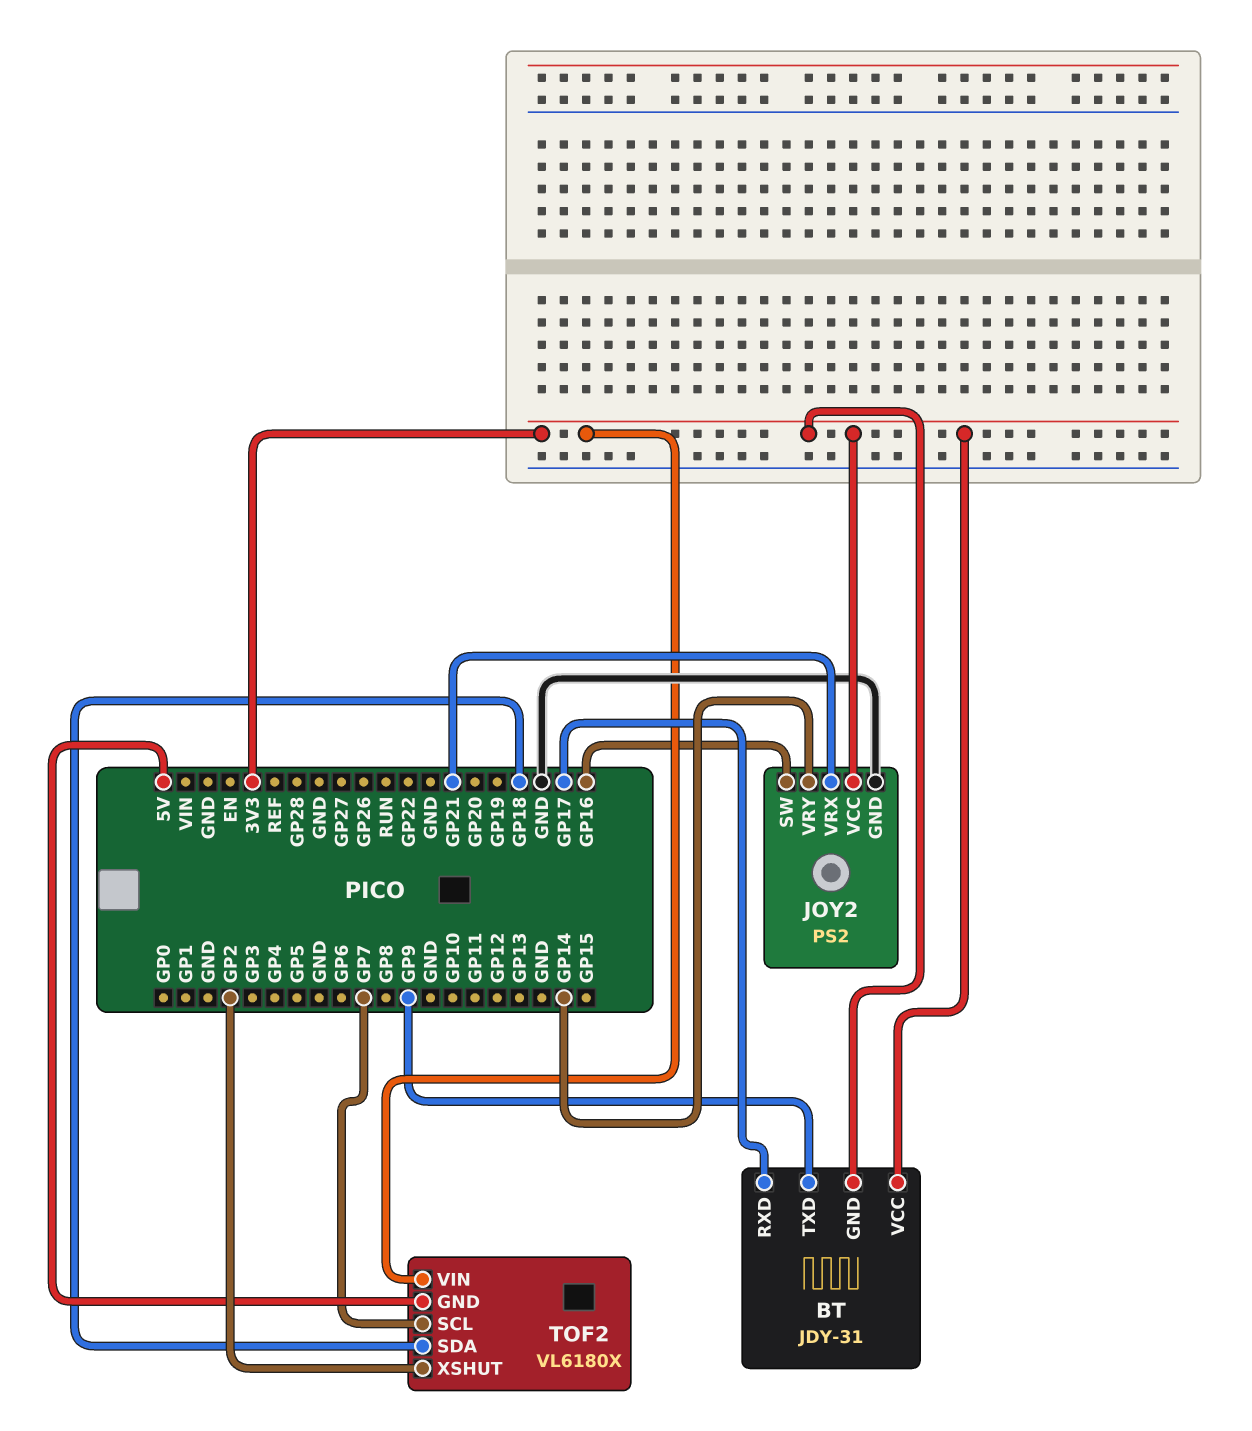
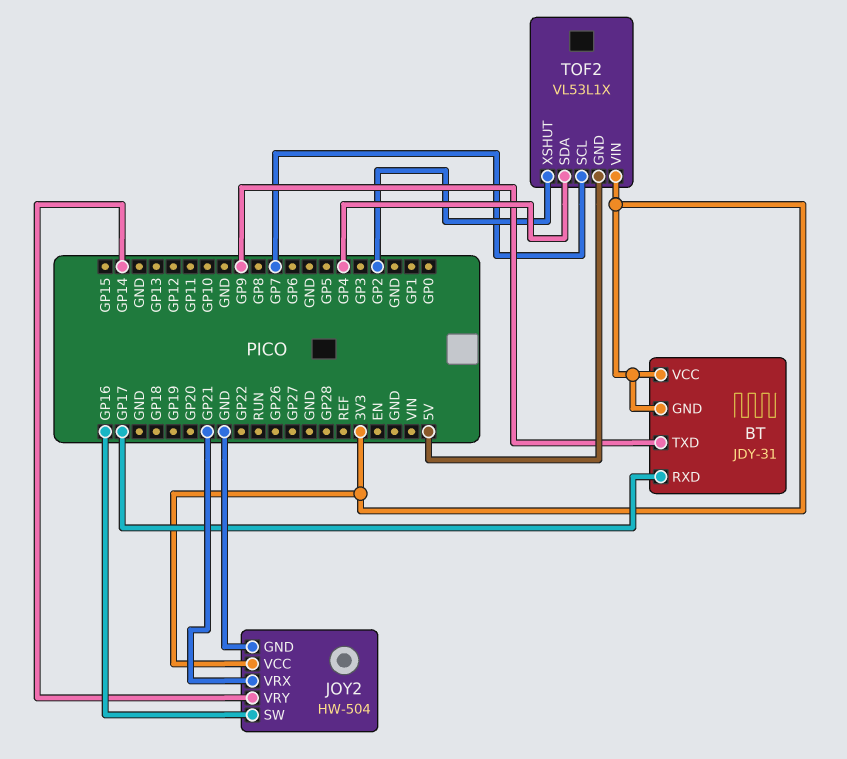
JOY2: PS2 -> HW-504
TOF2: VL6180X -> VL53L1X
TOF2 pin SDA: GP18 -> GP4

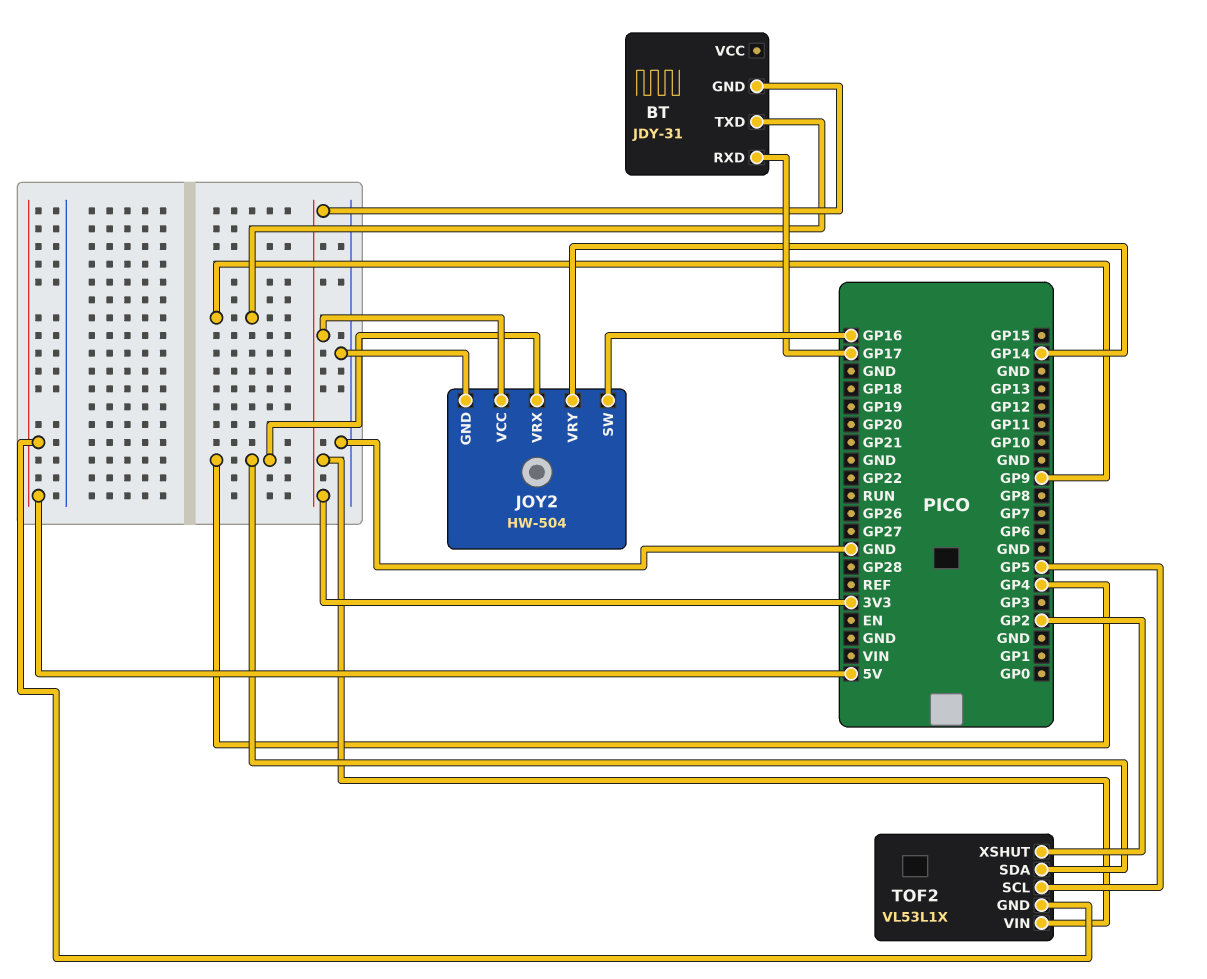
BT pin VCC: 3V3 -> none
JOY2 pin VRX: GP21 -> GP4
TOF2 pin SCL: GP7 -> GP5

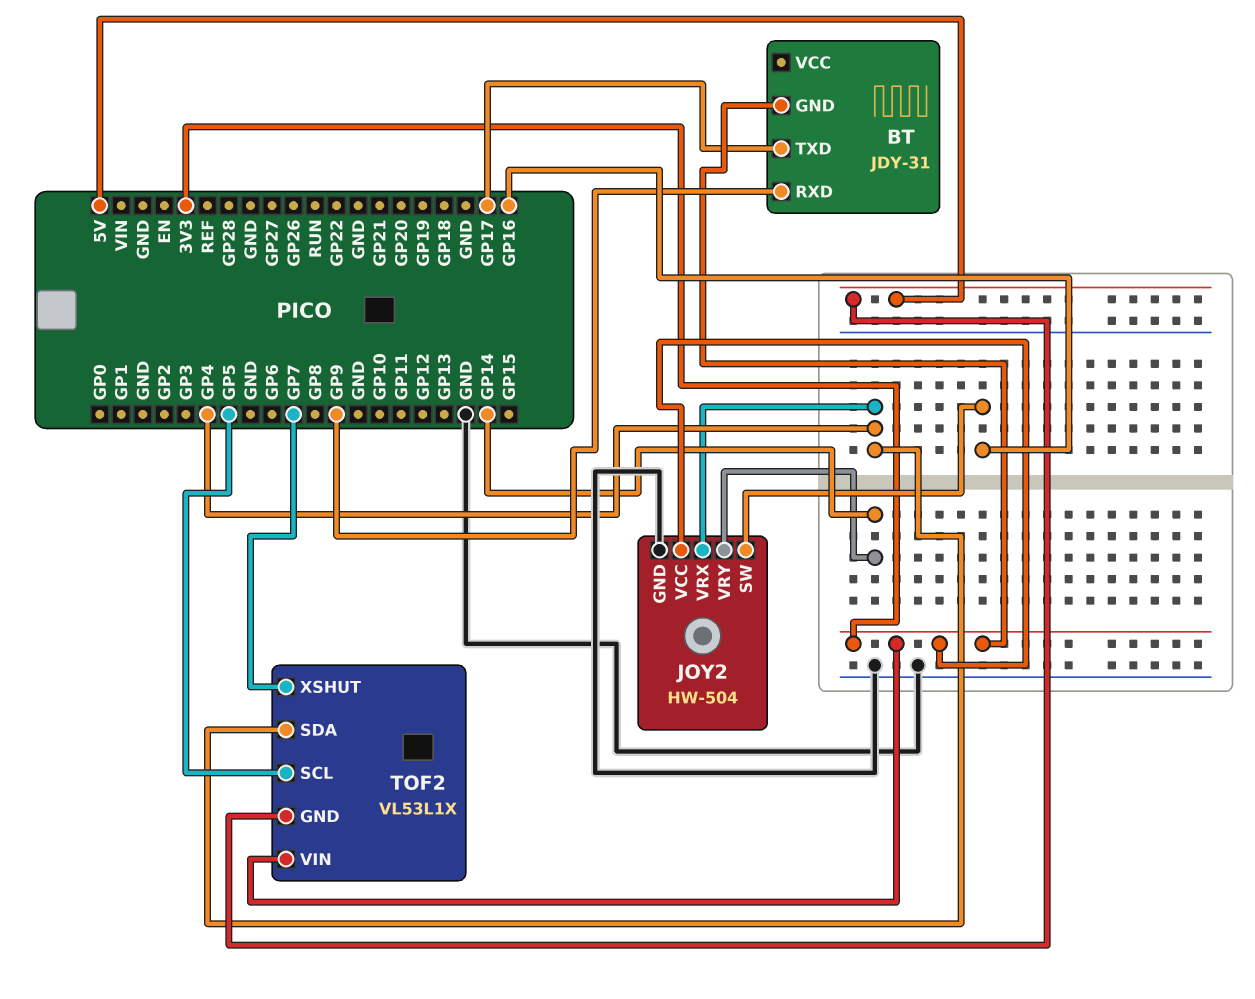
BT pin RXD: GP17 -> GP9
BT pin TXD: GP9 -> GP17
TOF2 pin XSHUT: GP2 -> GP7

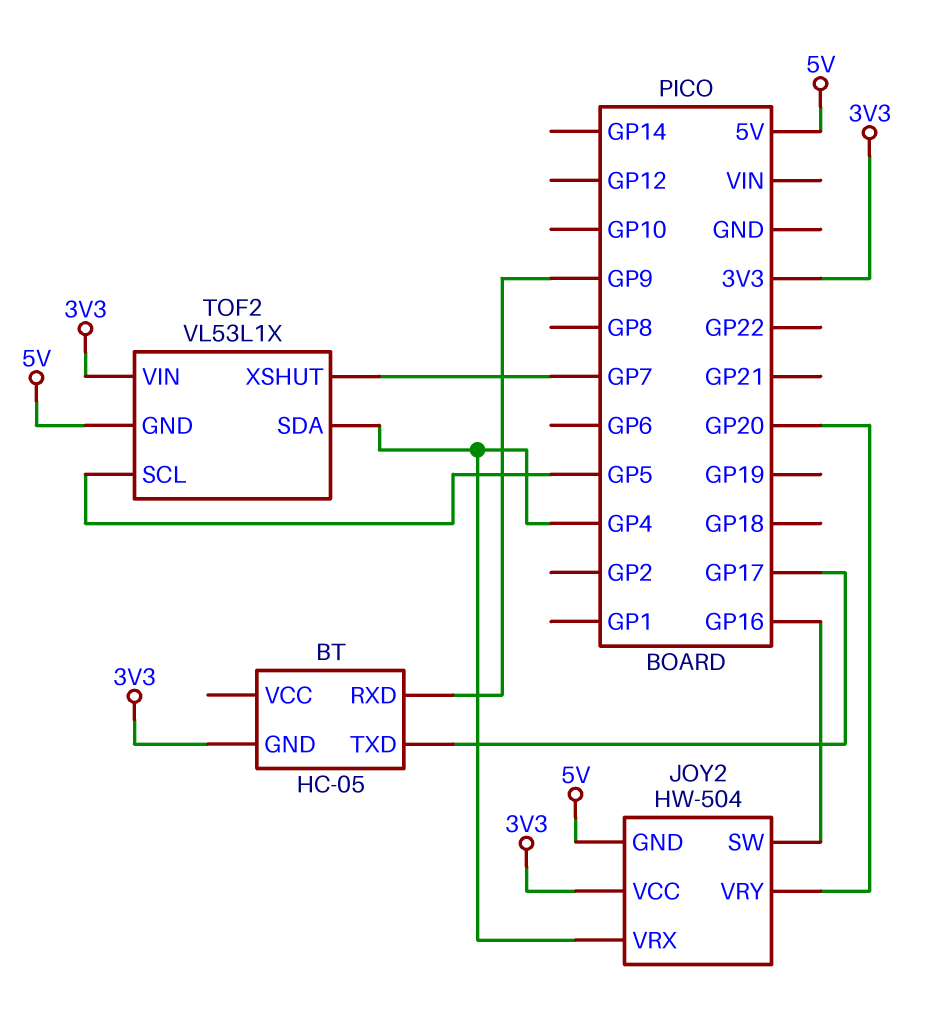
BT: JDY-31 -> HC-05
JOY2 pin GND: GND -> 5V
JOY2 pin VRY: GP14 -> GP20

